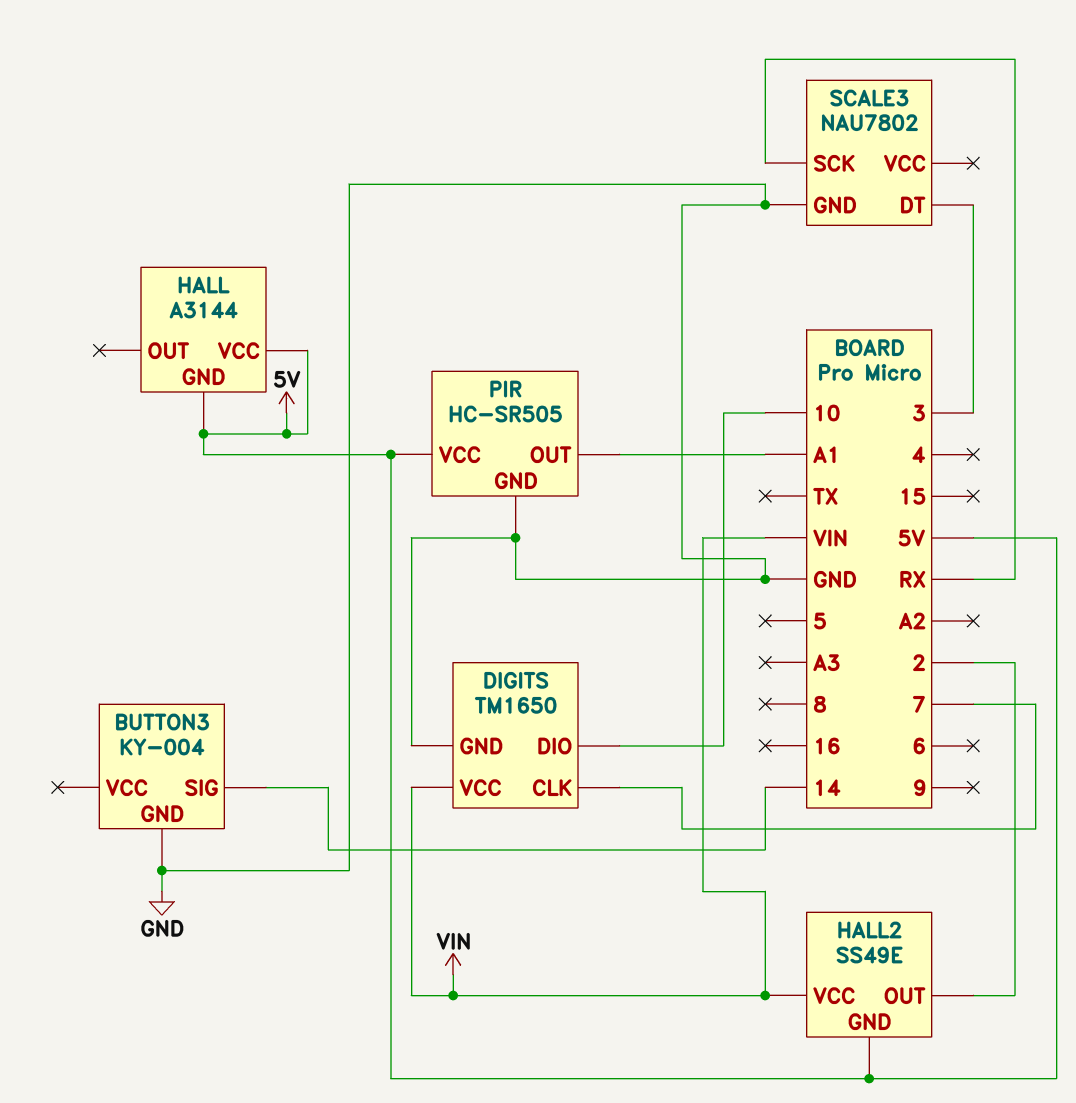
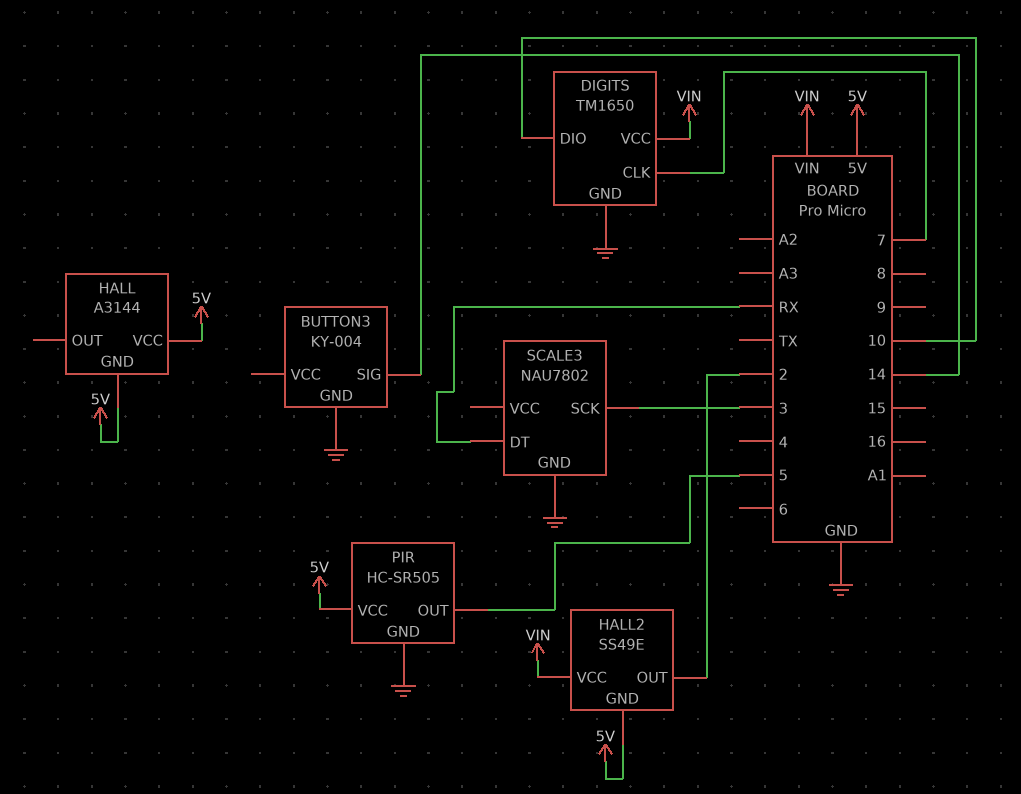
PIR pin OUT: A1 -> 5
SCALE3 pin DT: 3 -> RX
SCALE3 pin SCK: RX -> 3

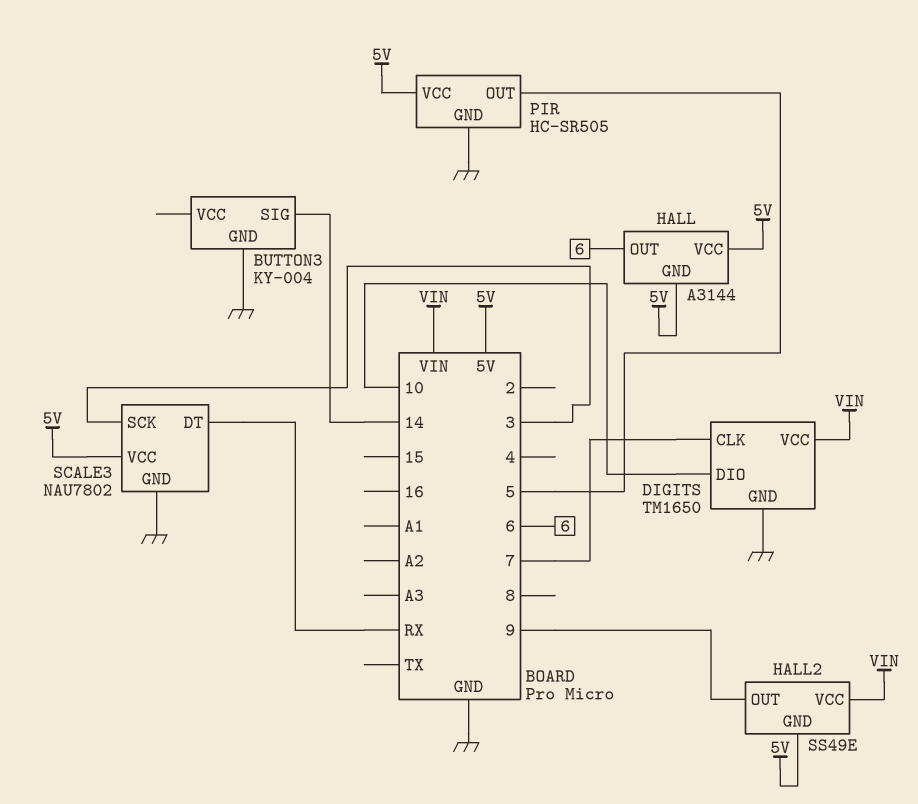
HALL pin OUT: none -> 6
HALL2 pin OUT: 2 -> 9
SCALE3 pin VCC: none -> 5V

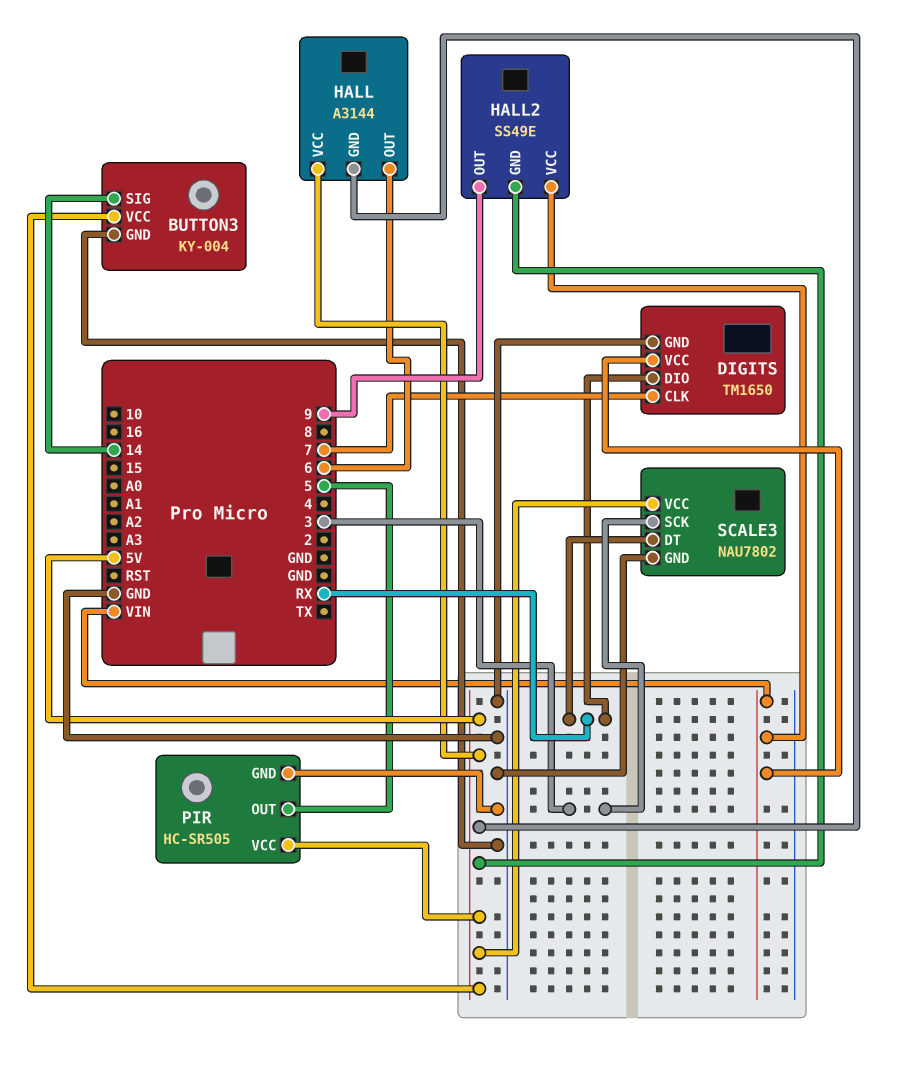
BUTTON3 pin VCC: none -> 5V
DIGITS pin DIO: 10 -> RX

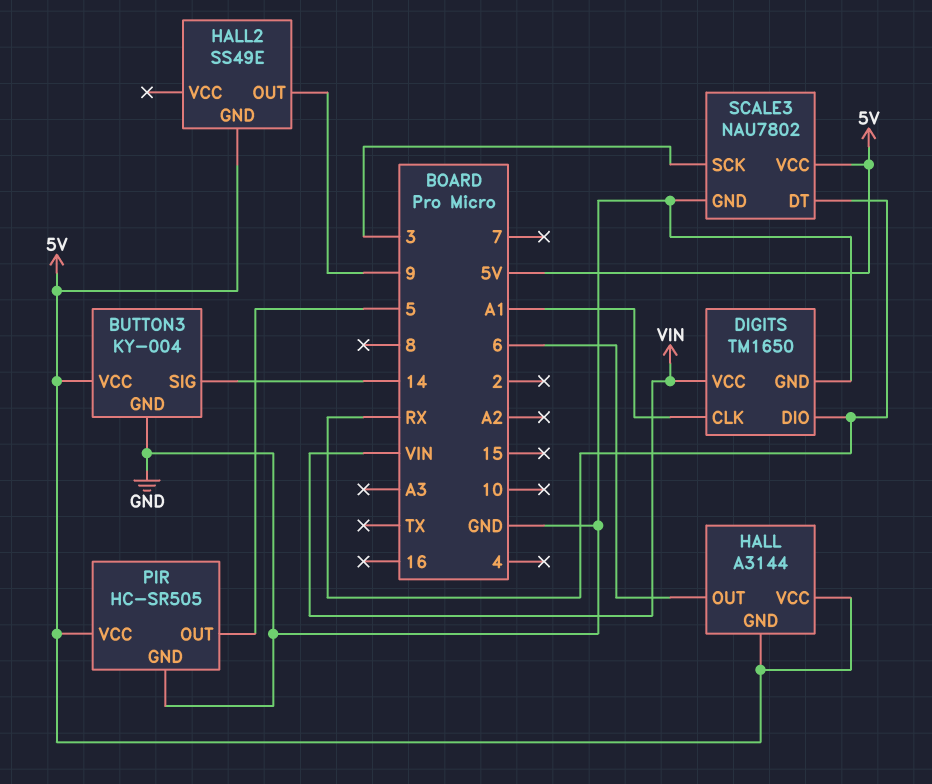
DIGITS pin CLK: 7 -> A1
HALL2 pin VCC: VIN -> none

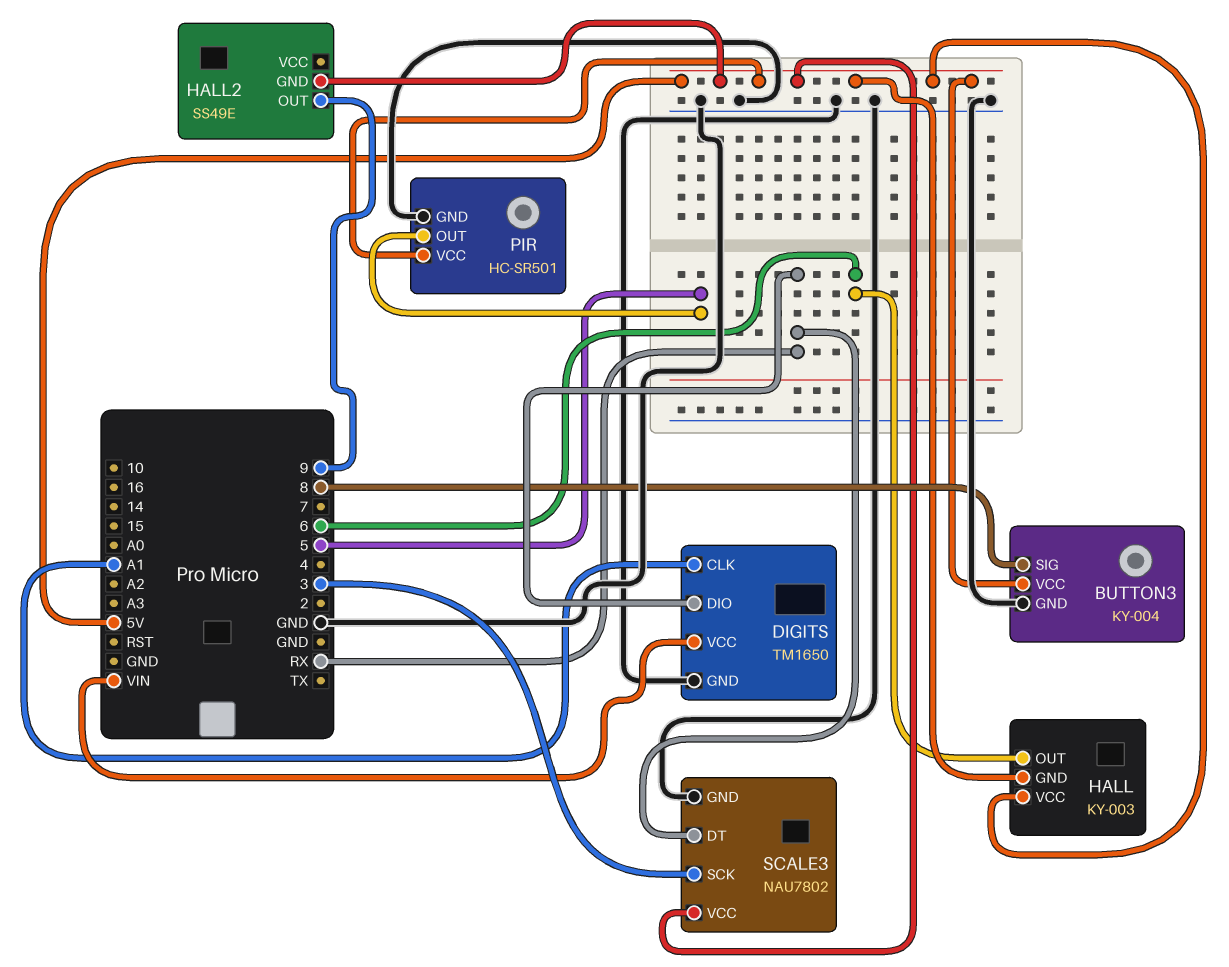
BUTTON3 pin SIG: 14 -> 8
HALL: A3144 -> KY-003
PIR: HC-SR505 -> HC-SR501

